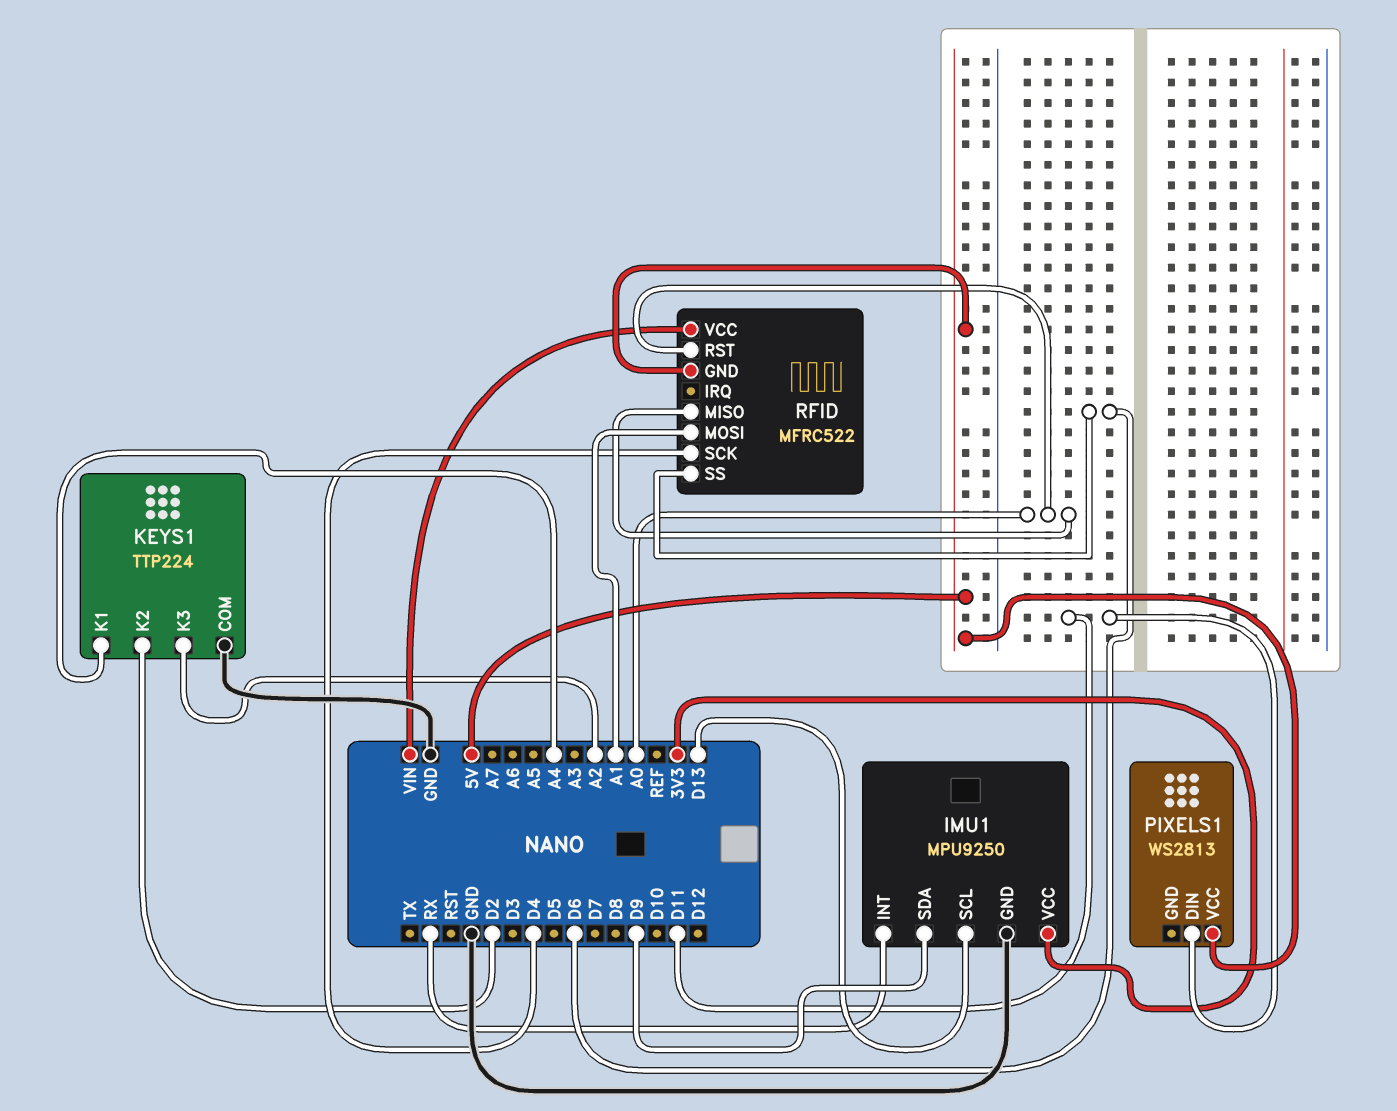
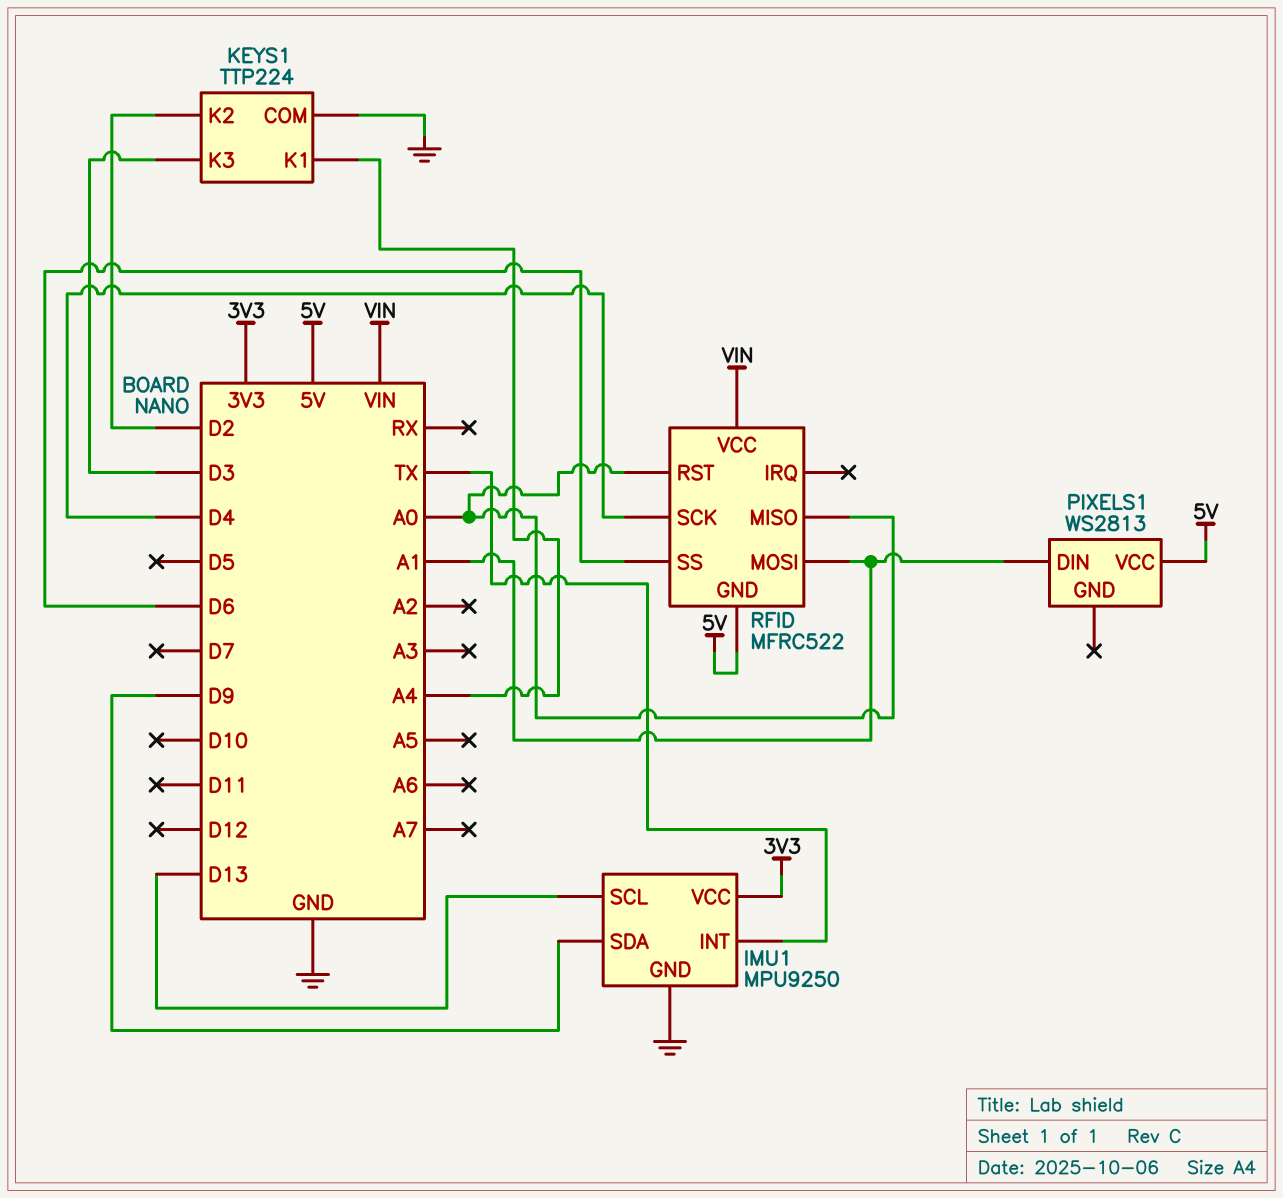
IMU1 pin INT: RX -> TX
KEYS1 pin K3: A2 -> D3
PIXELS1 pin DIN: D11 -> A1

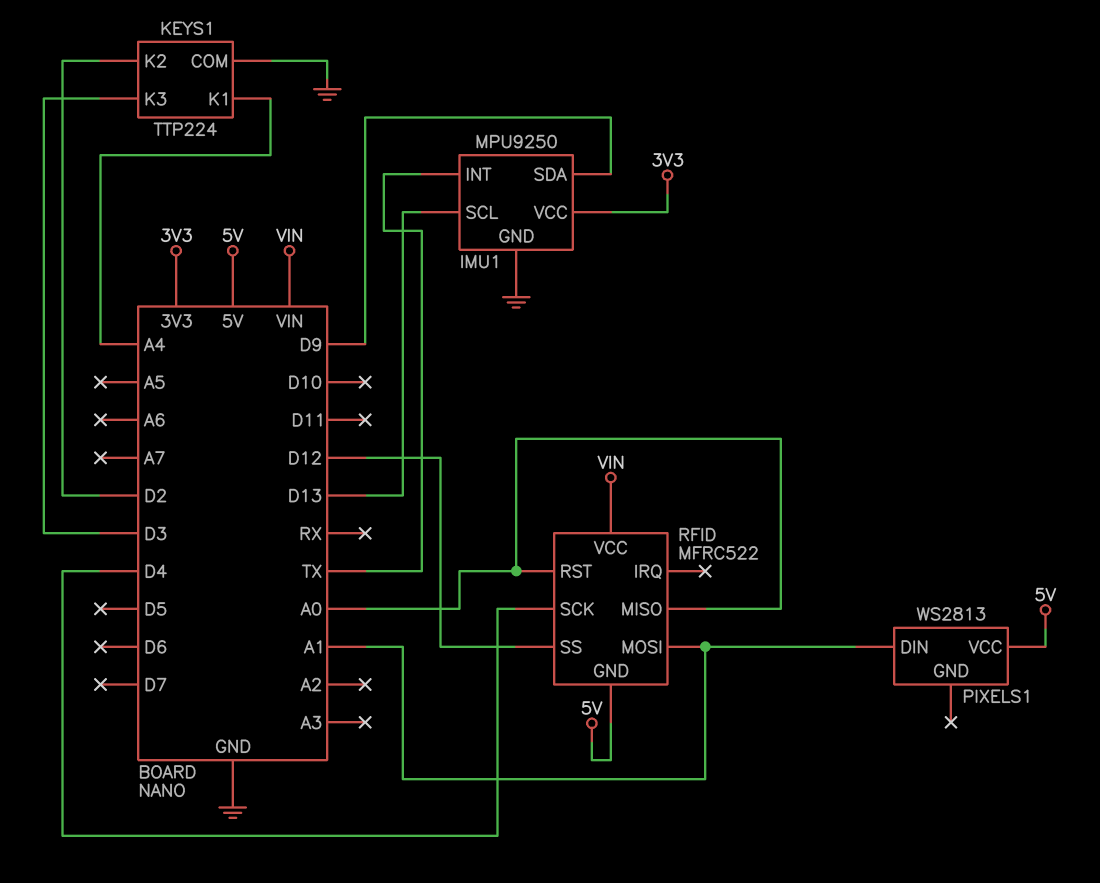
RFID pin SS: D6 -> D12

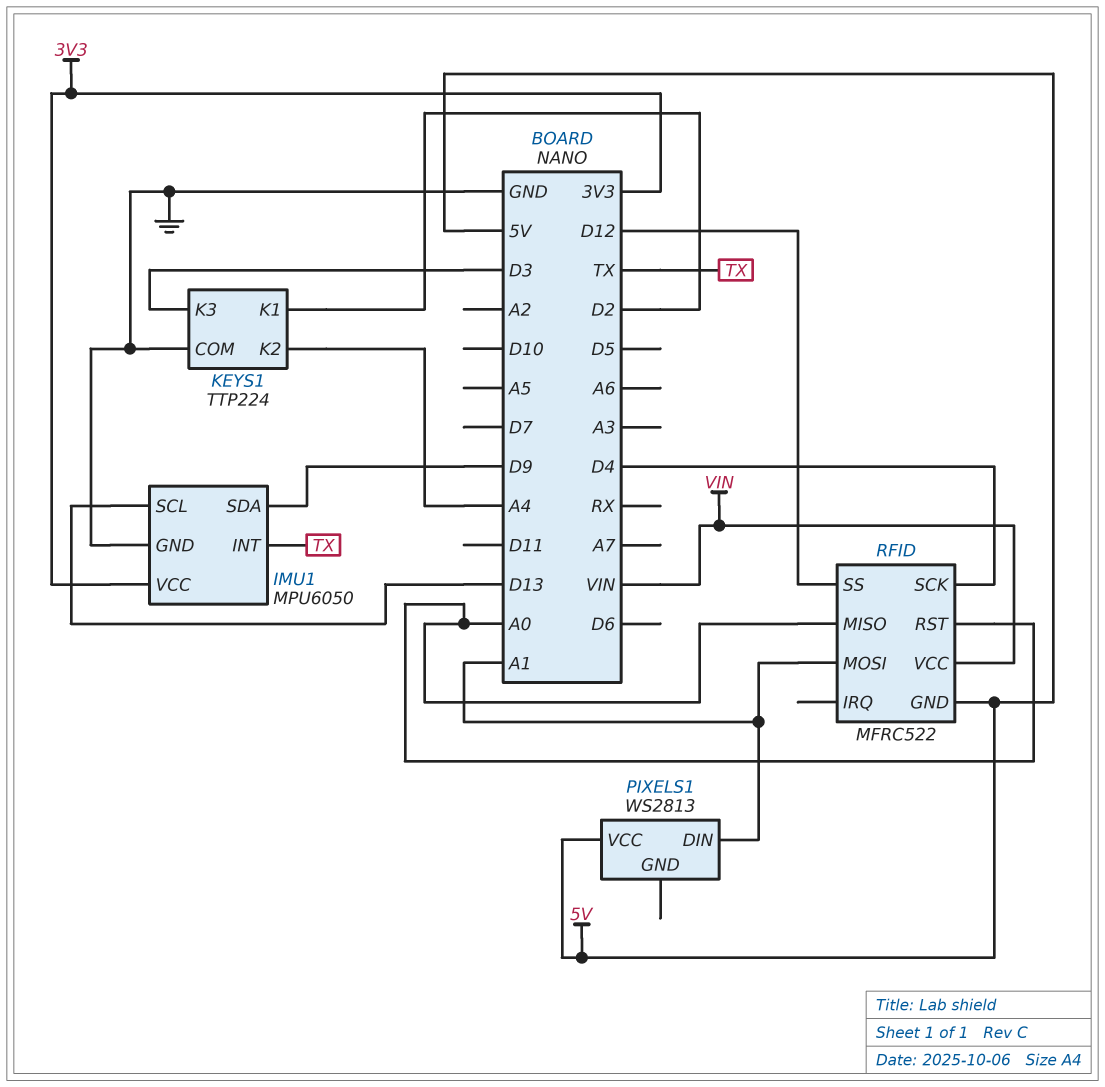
IMU1: MPU9250 -> MPU6050
KEYS1 pin K1: A4 -> D2
KEYS1 pin K2: D2 -> A4

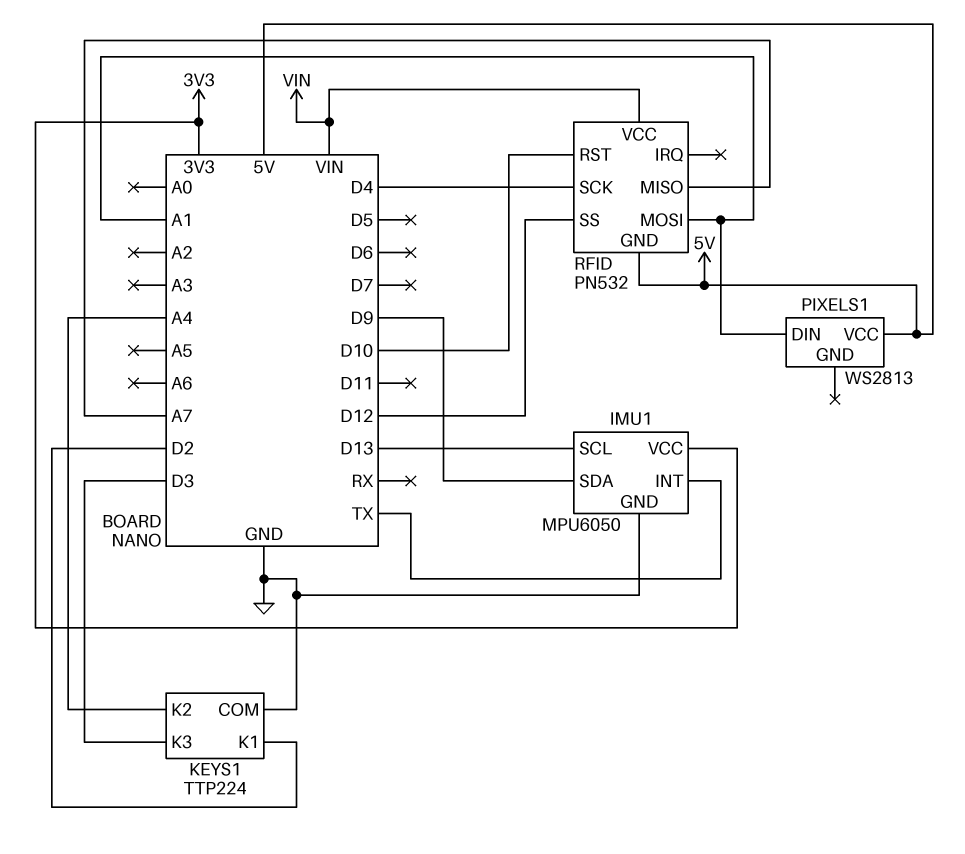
RFID: MFRC522 -> PN532
RFID pin MISO: A0 -> A7
RFID pin RST: A0 -> D10

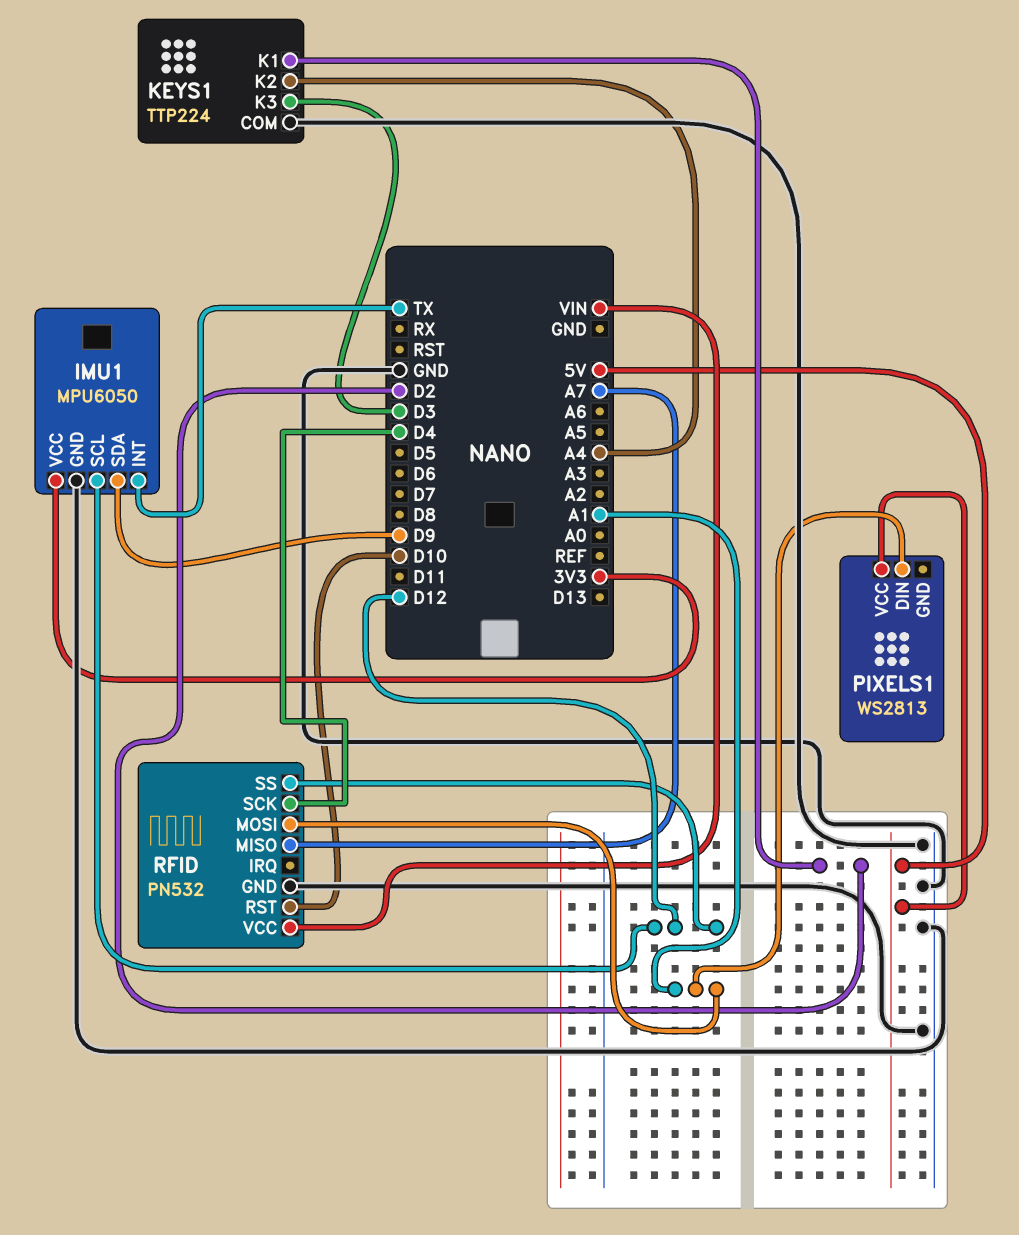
IMU1 pin SCL: D13 -> D12
RFID pin GND: 5V -> GND

